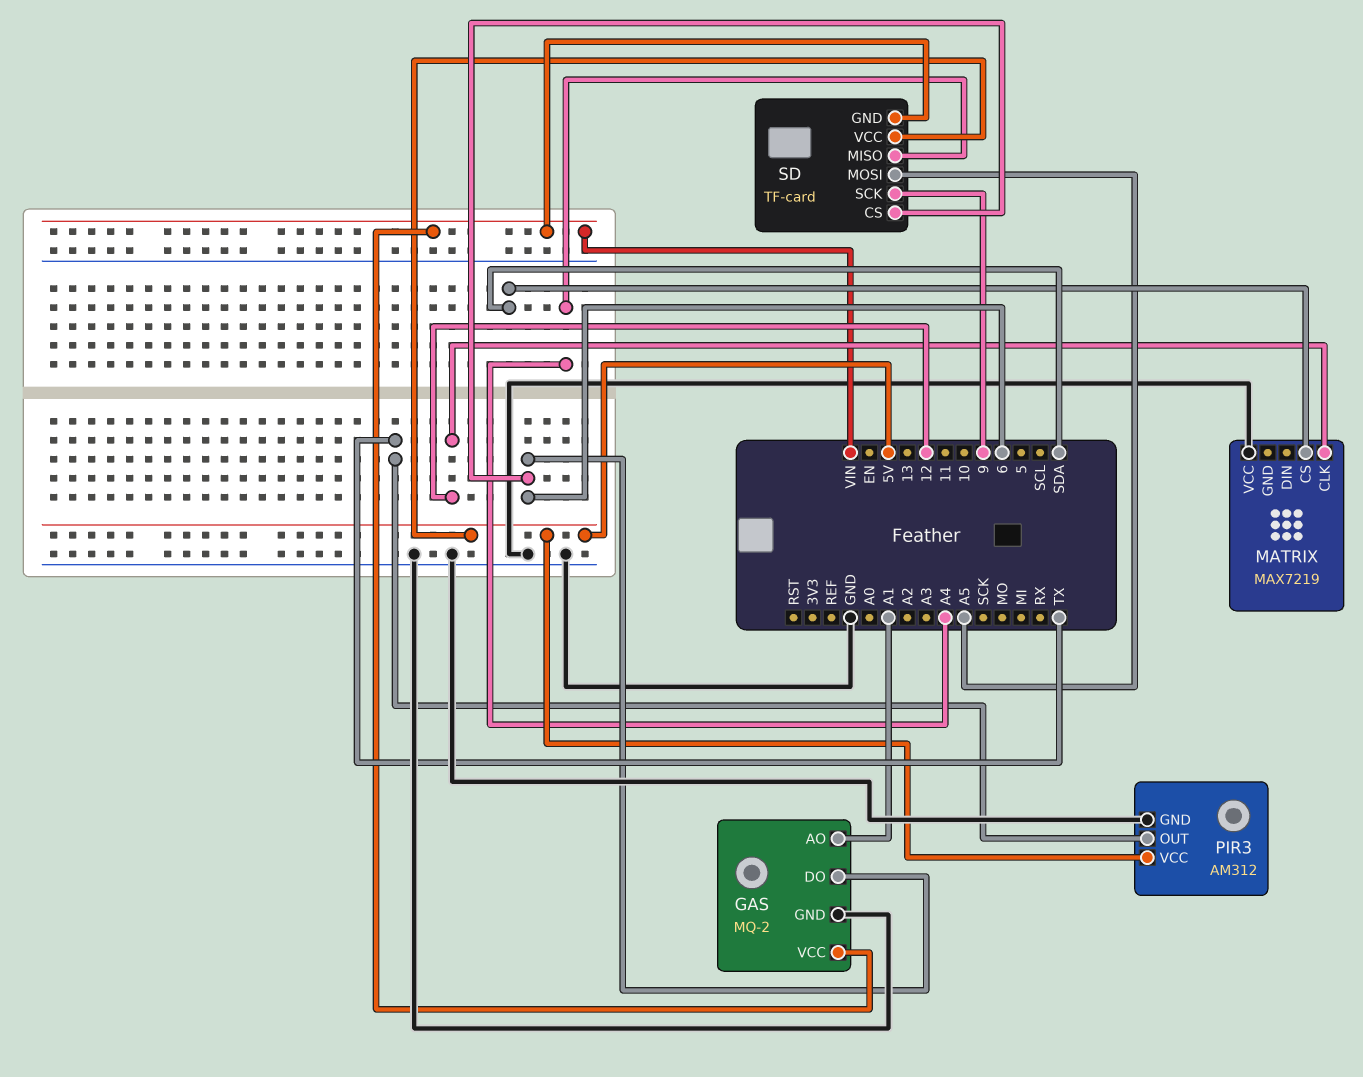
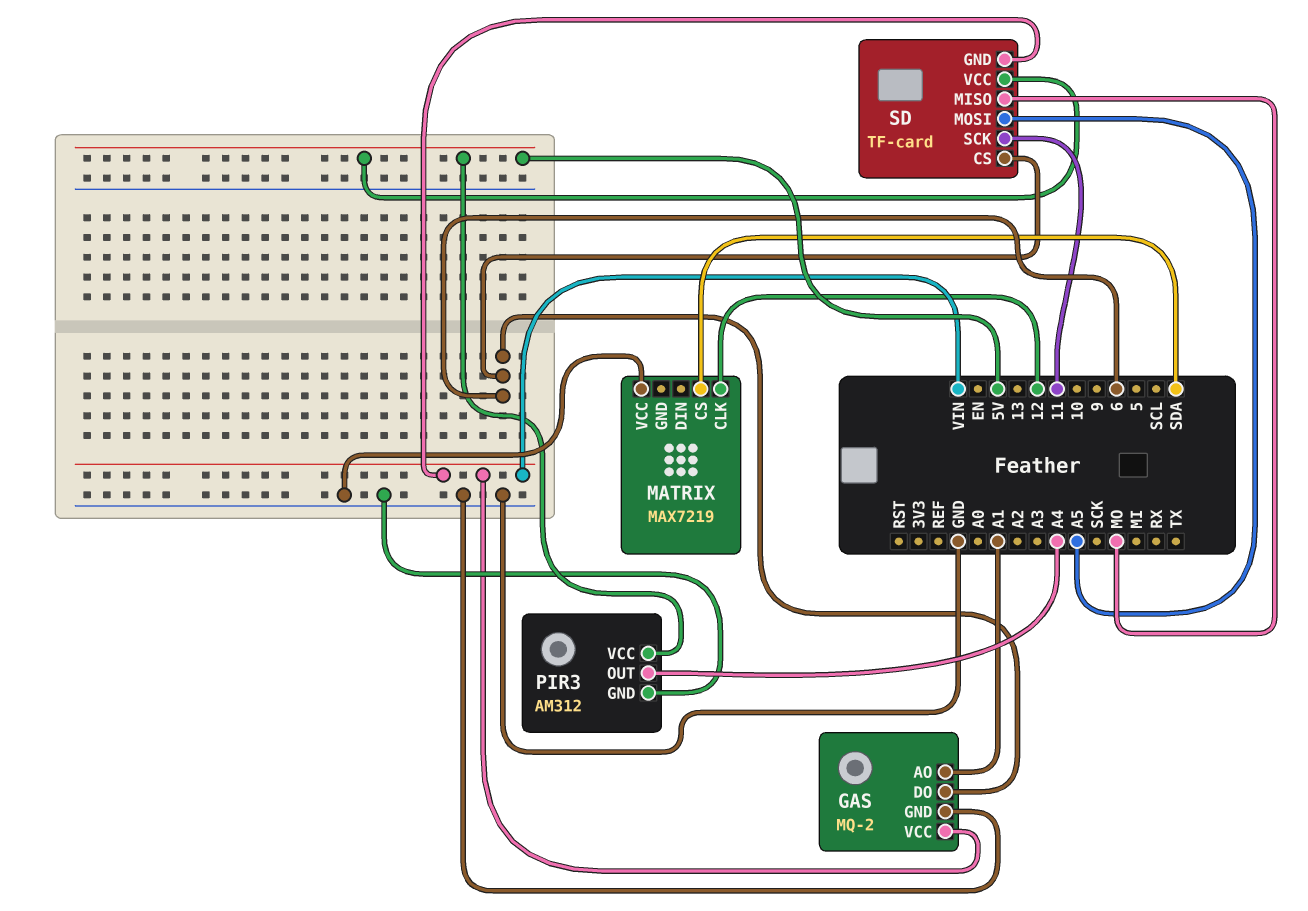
PIR3 pin OUT: TX -> A4
SD pin MISO: A4 -> MO
SD pin SCK: 9 -> 11

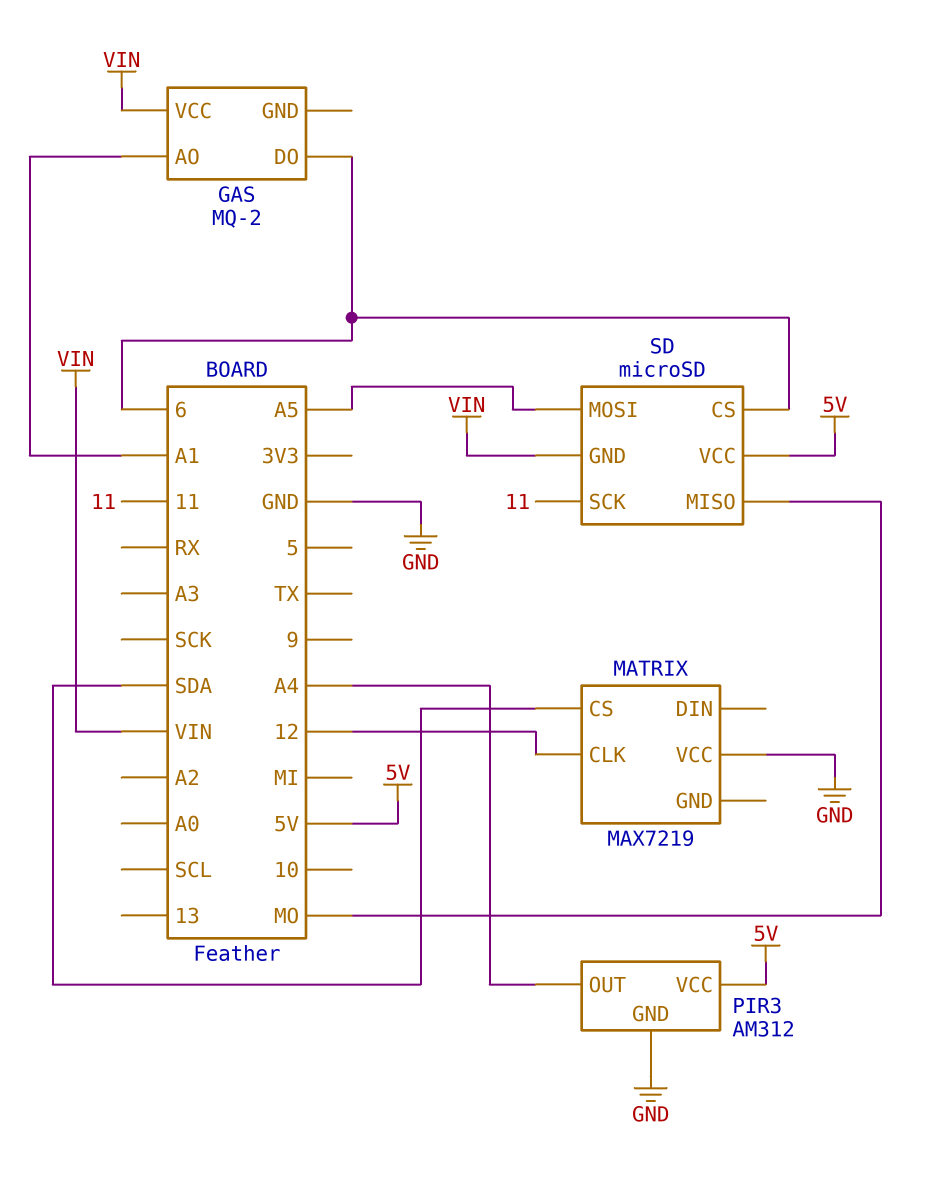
GAS pin GND: GND -> none
SD: TF-card -> microSD

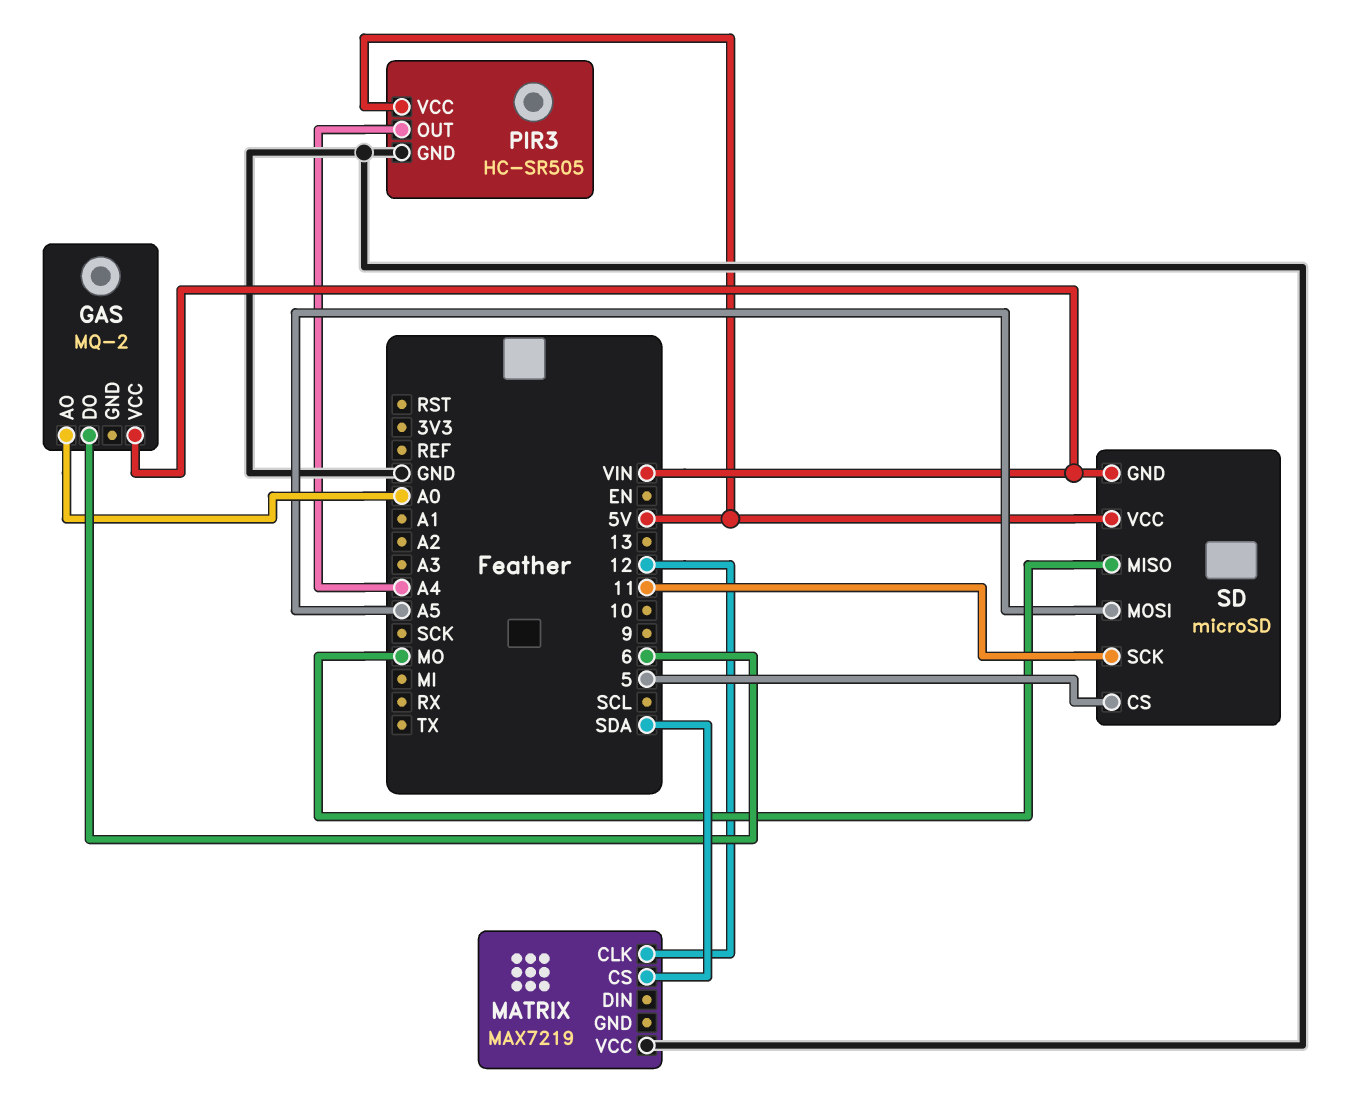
GAS pin AO: A1 -> A0
PIR3: AM312 -> HC-SR505
SD pin CS: 6 -> 5

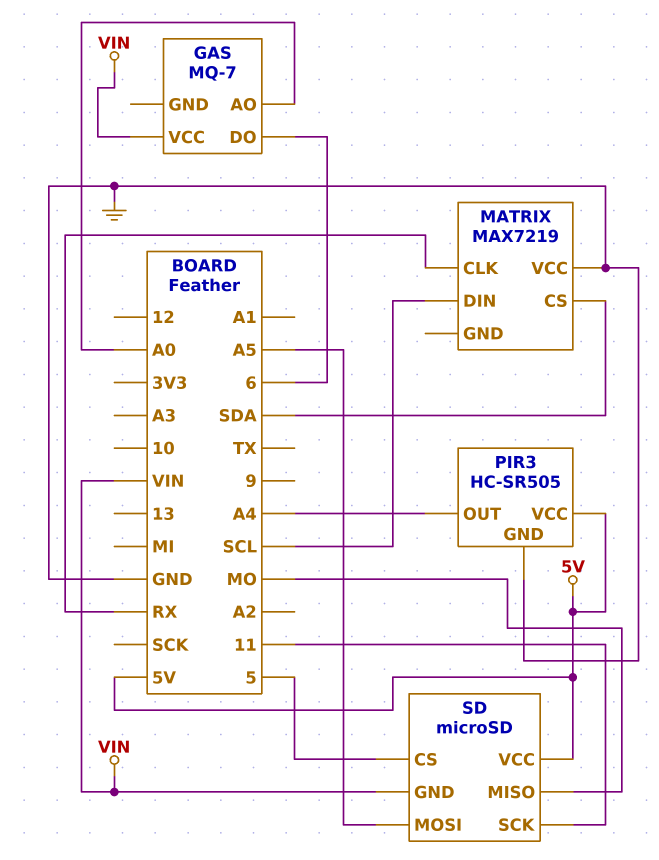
GAS: MQ-2 -> MQ-7
MATRIX pin CLK: 12 -> RX
MATRIX pin DIN: none -> SCL

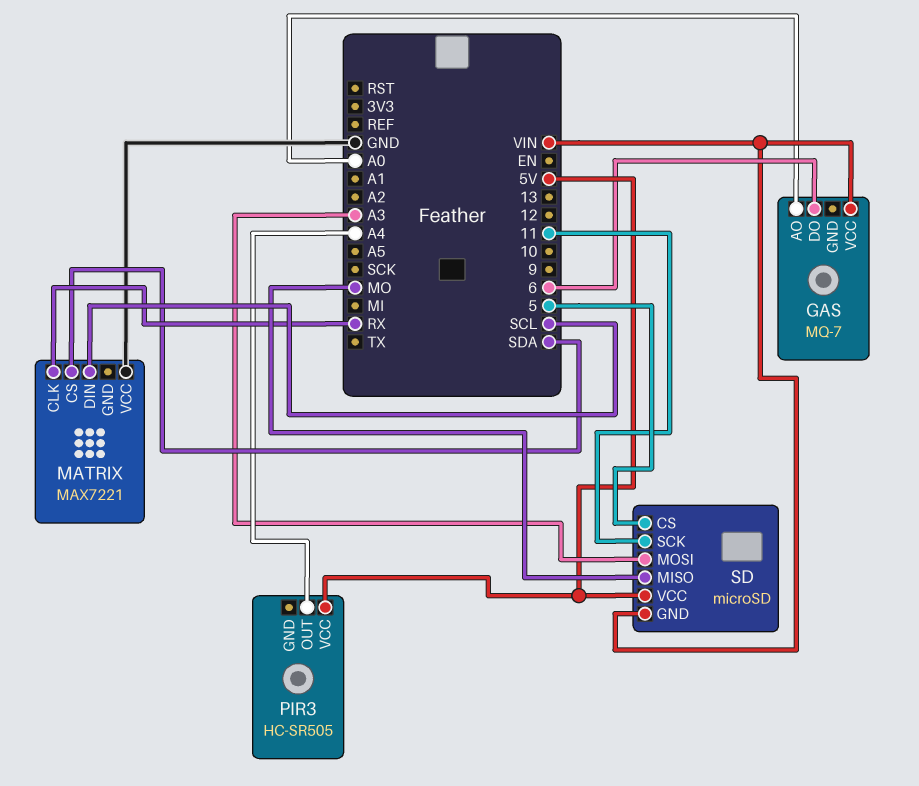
MATRIX: MAX7219 -> MAX7221
PIR3 pin GND: GND -> none
SD pin MOSI: A5 -> A3

